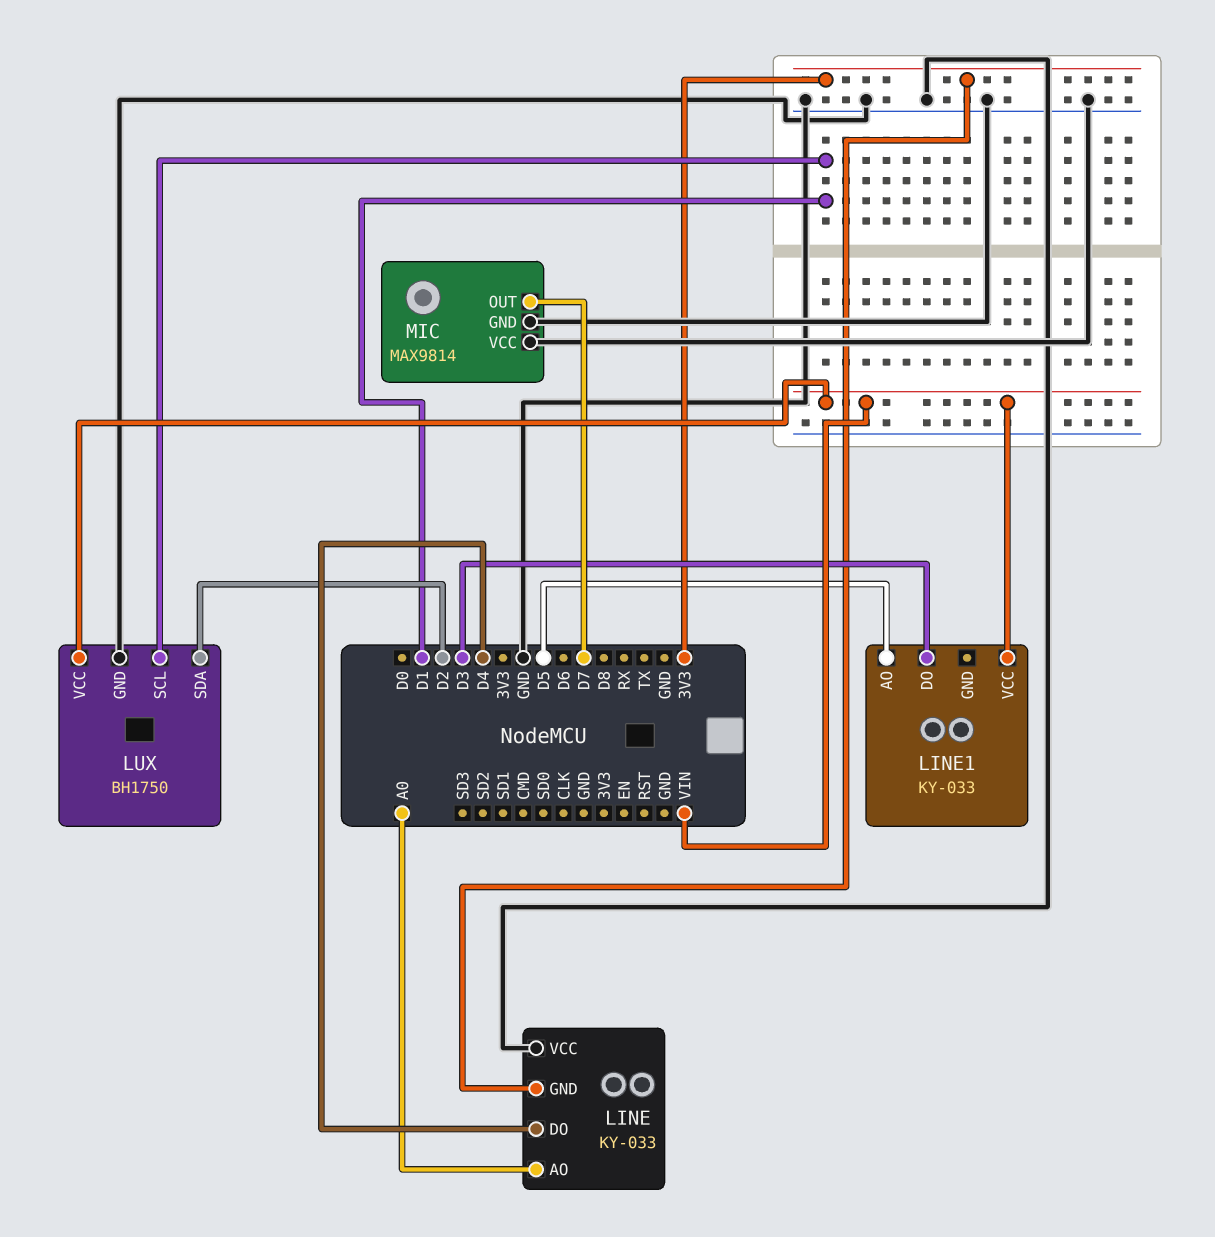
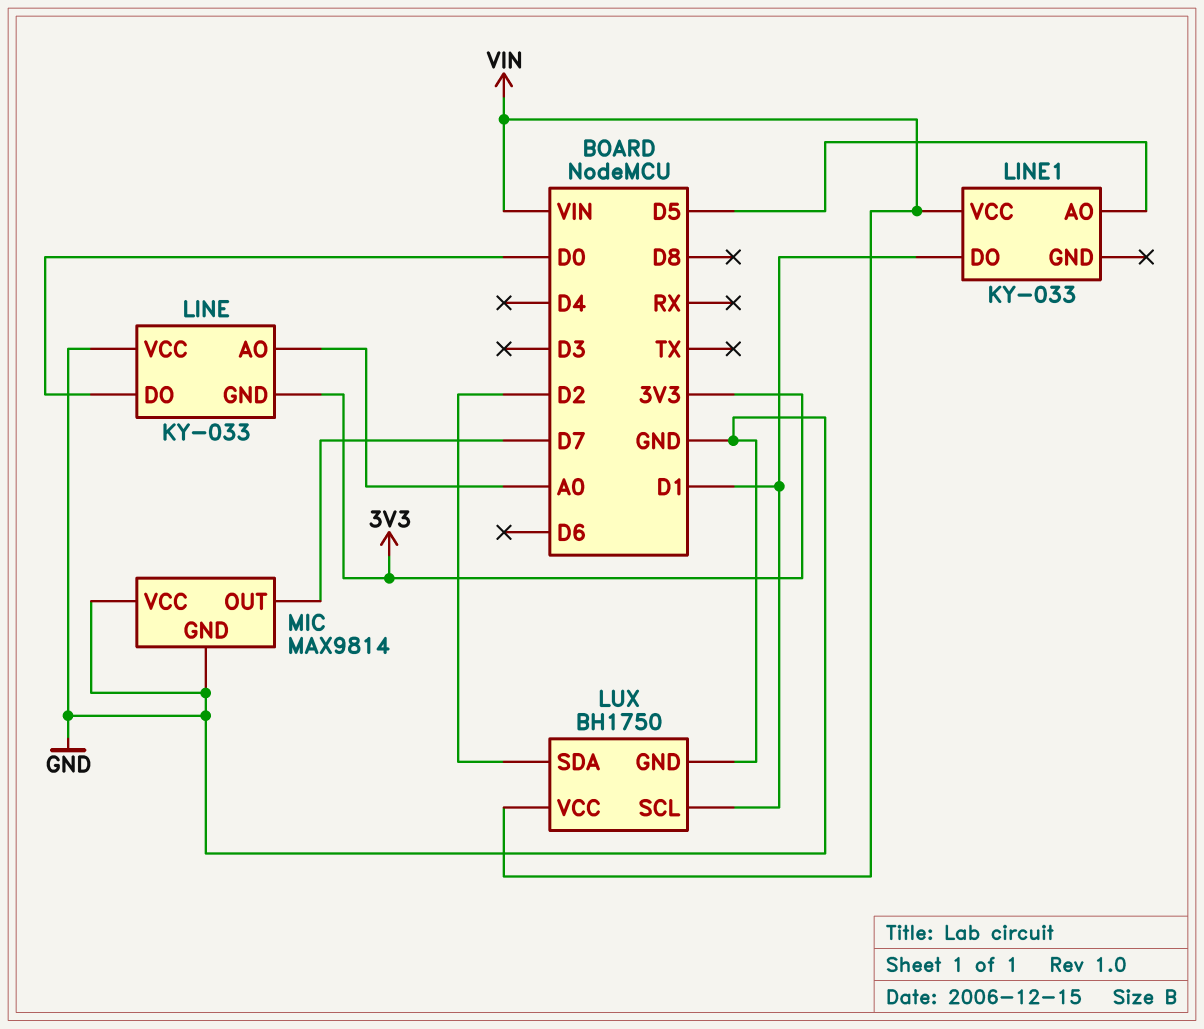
LINE pin DO: D4 -> D0
LINE1 pin DO: D3 -> D1

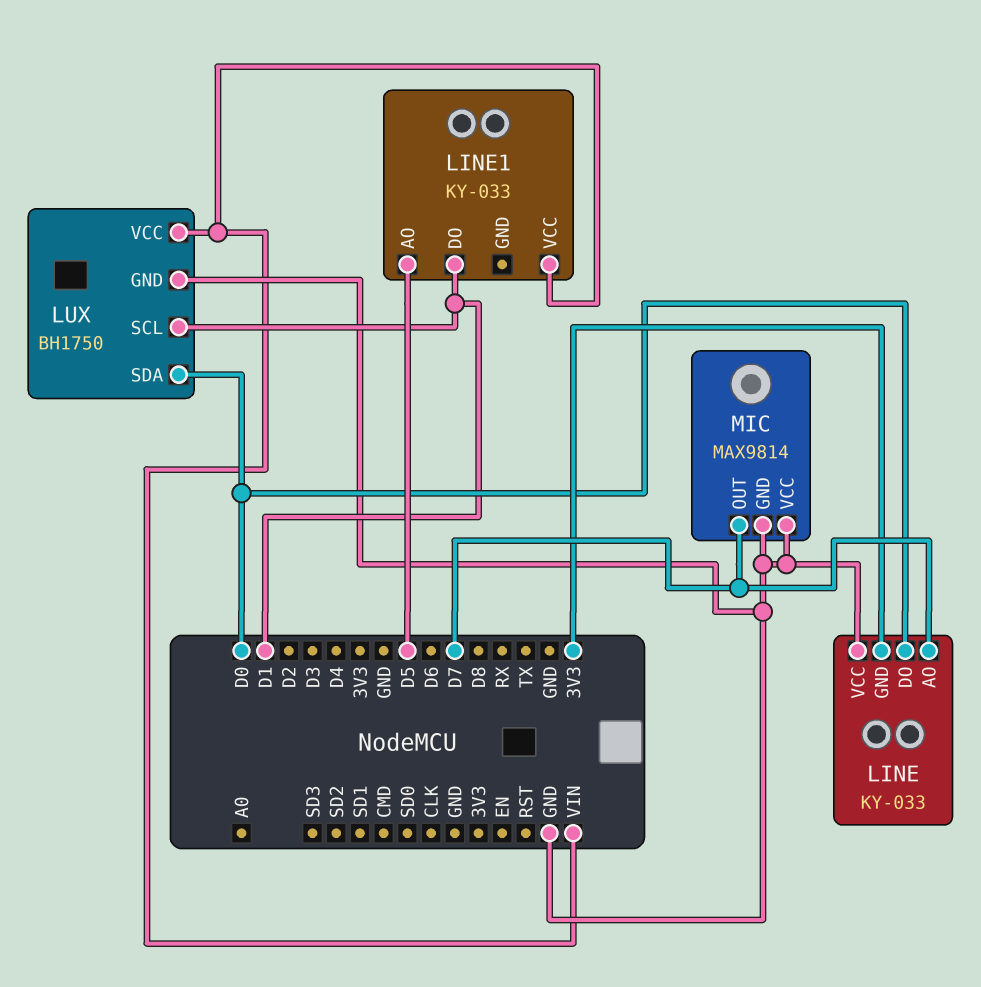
LINE pin AO: A0 -> D7
LUX pin SDA: D2 -> D0

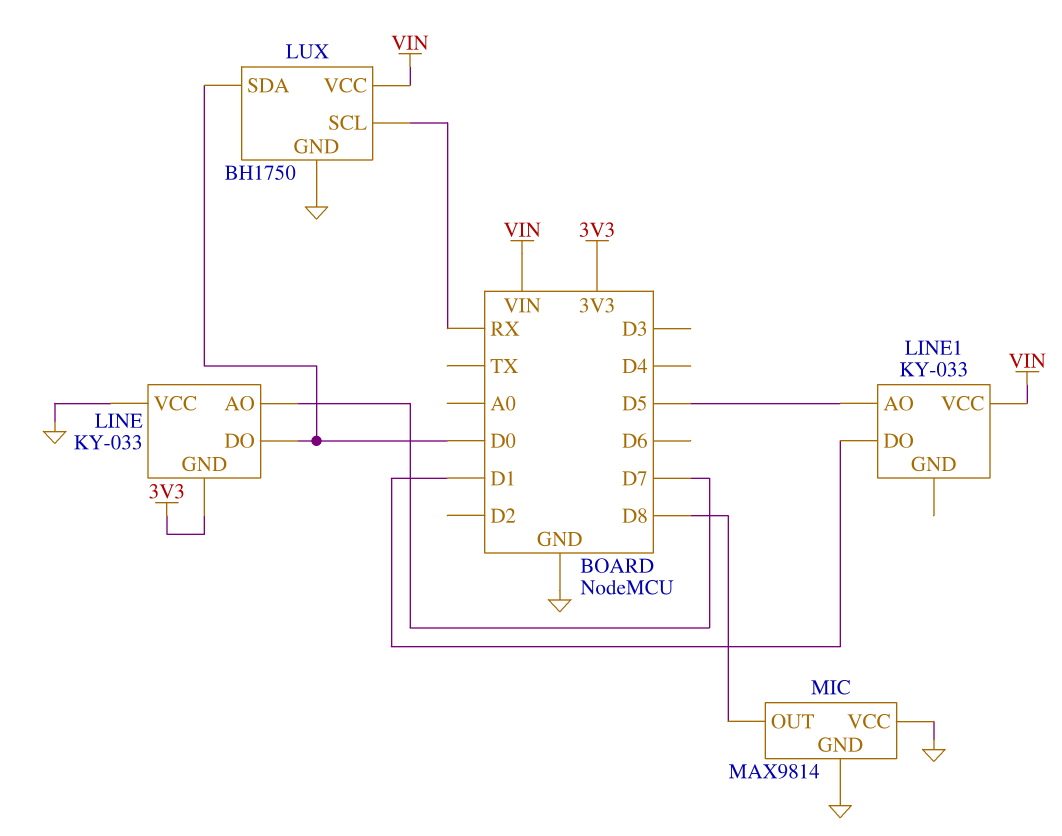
LUX pin SCL: D1 -> RX
MIC pin OUT: D7 -> D8

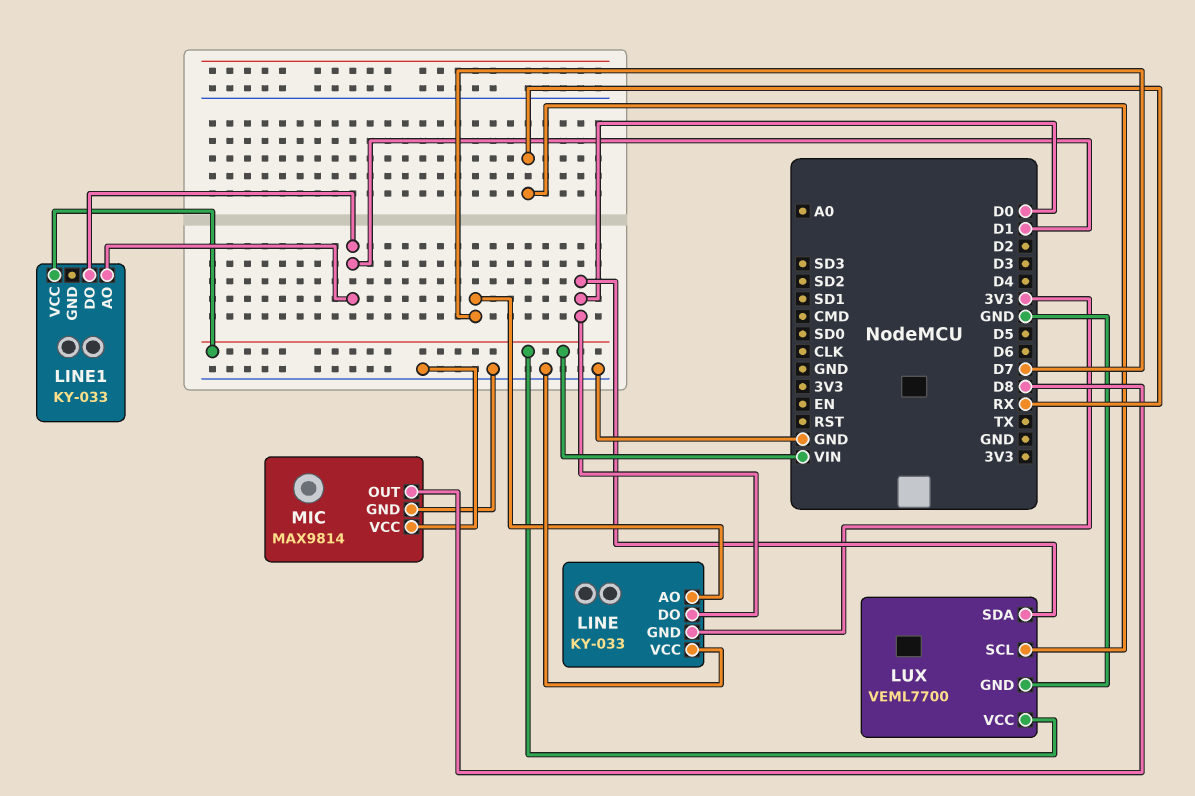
LINE1 pin AO: D5 -> D1
LUX: BH1750 -> VEML7700

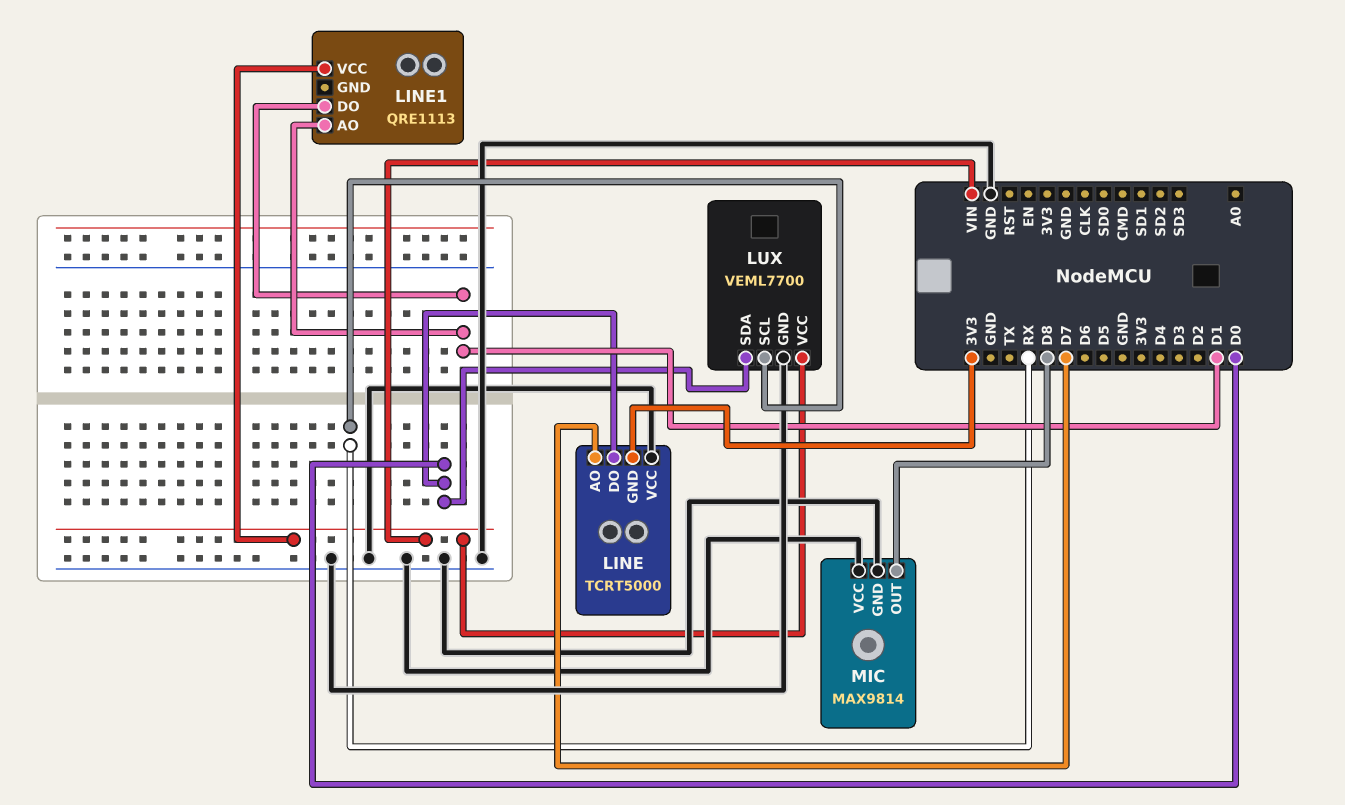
LINE: KY-033 -> TCRT5000
LINE1: KY-033 -> QRE1113

